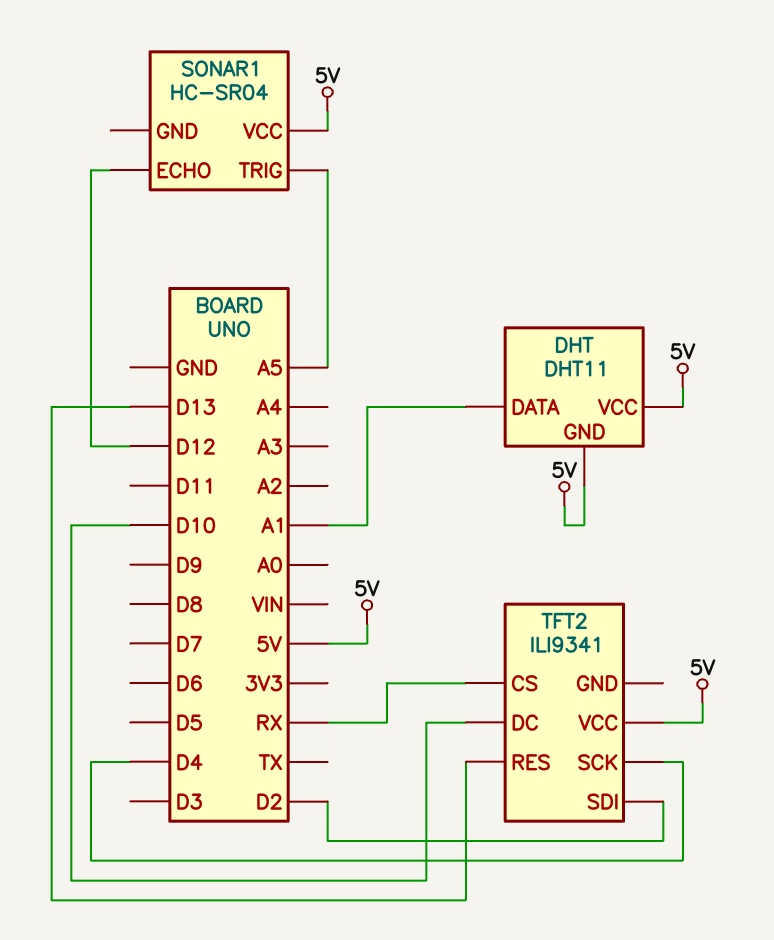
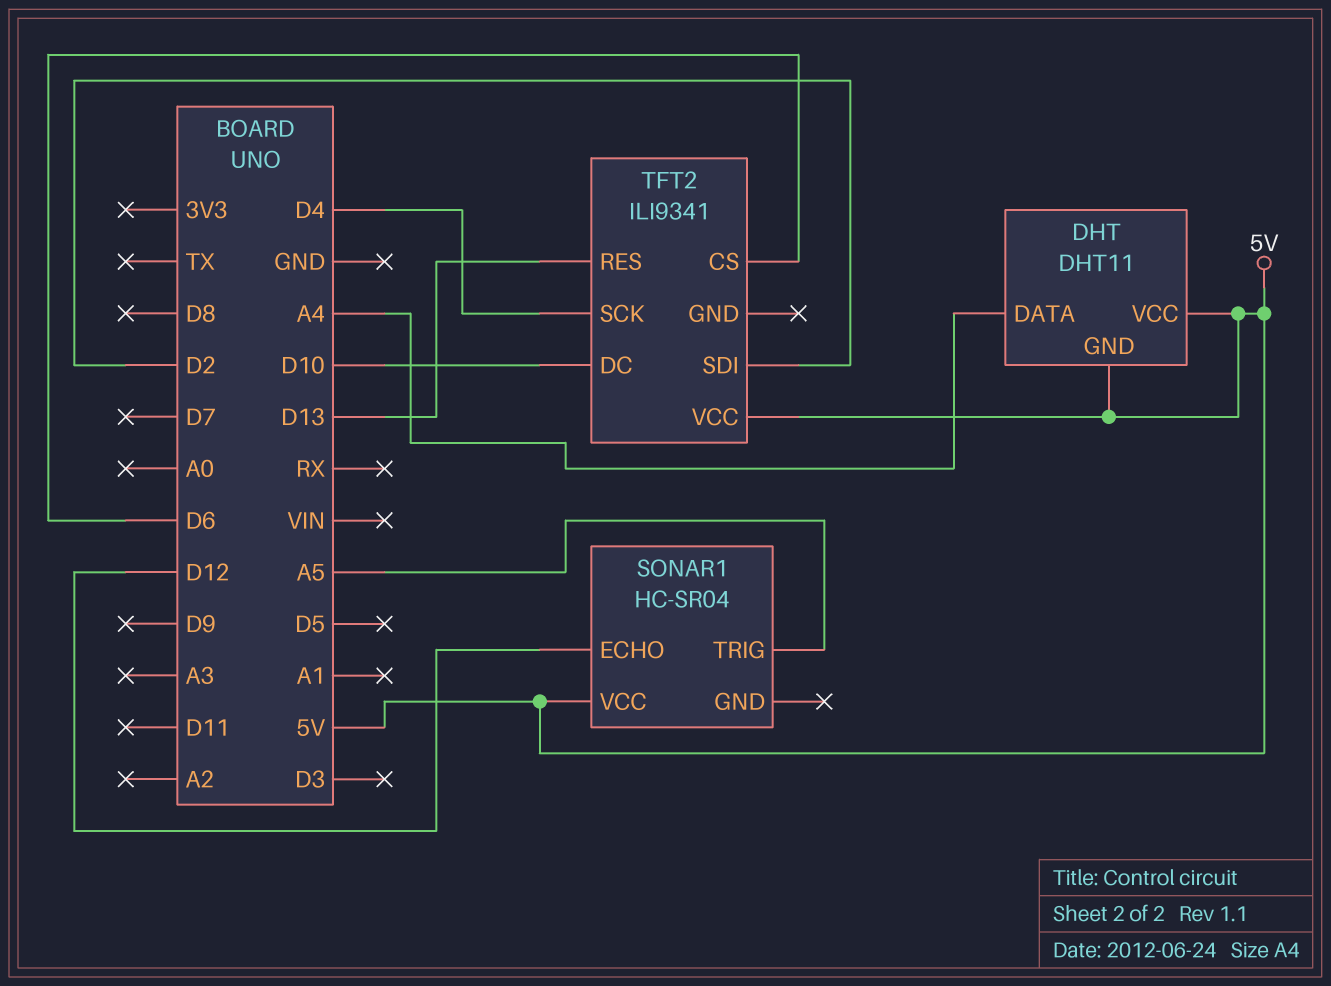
DHT pin DATA: A1 -> A4
TFT2 pin CS: RX -> D6

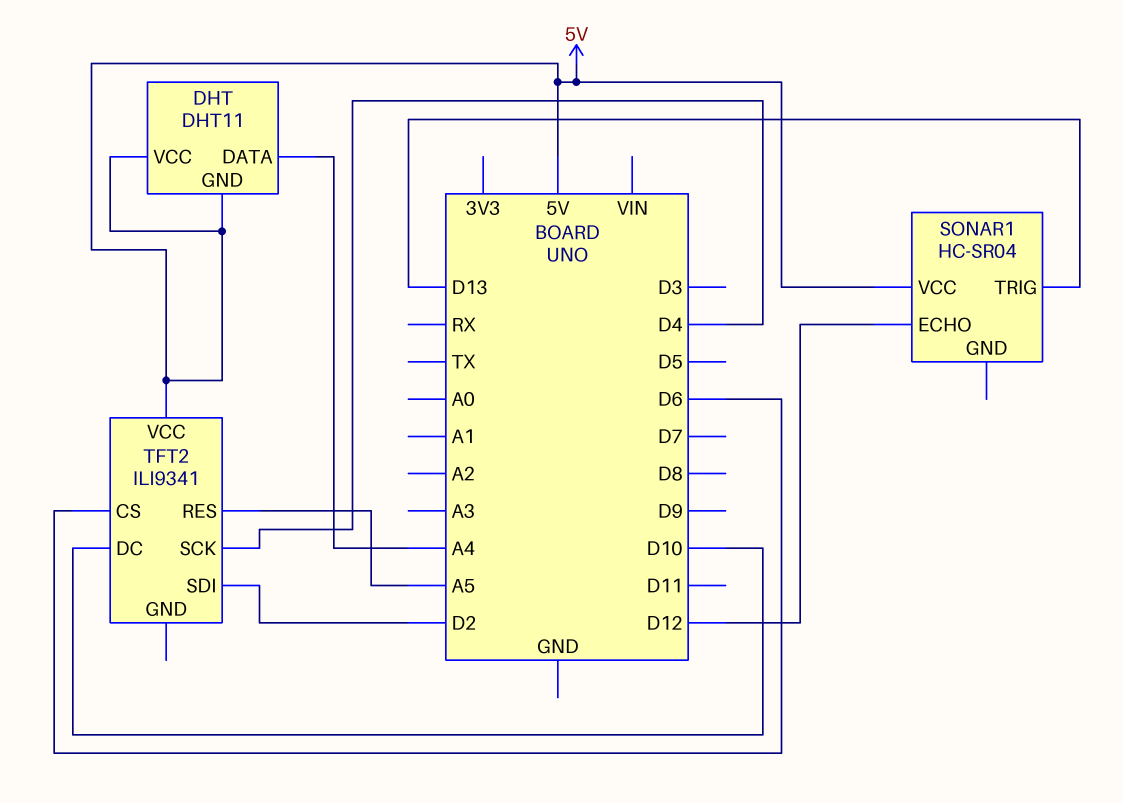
SONAR1 pin TRIG: A5 -> D13
TFT2 pin RES: D13 -> A5

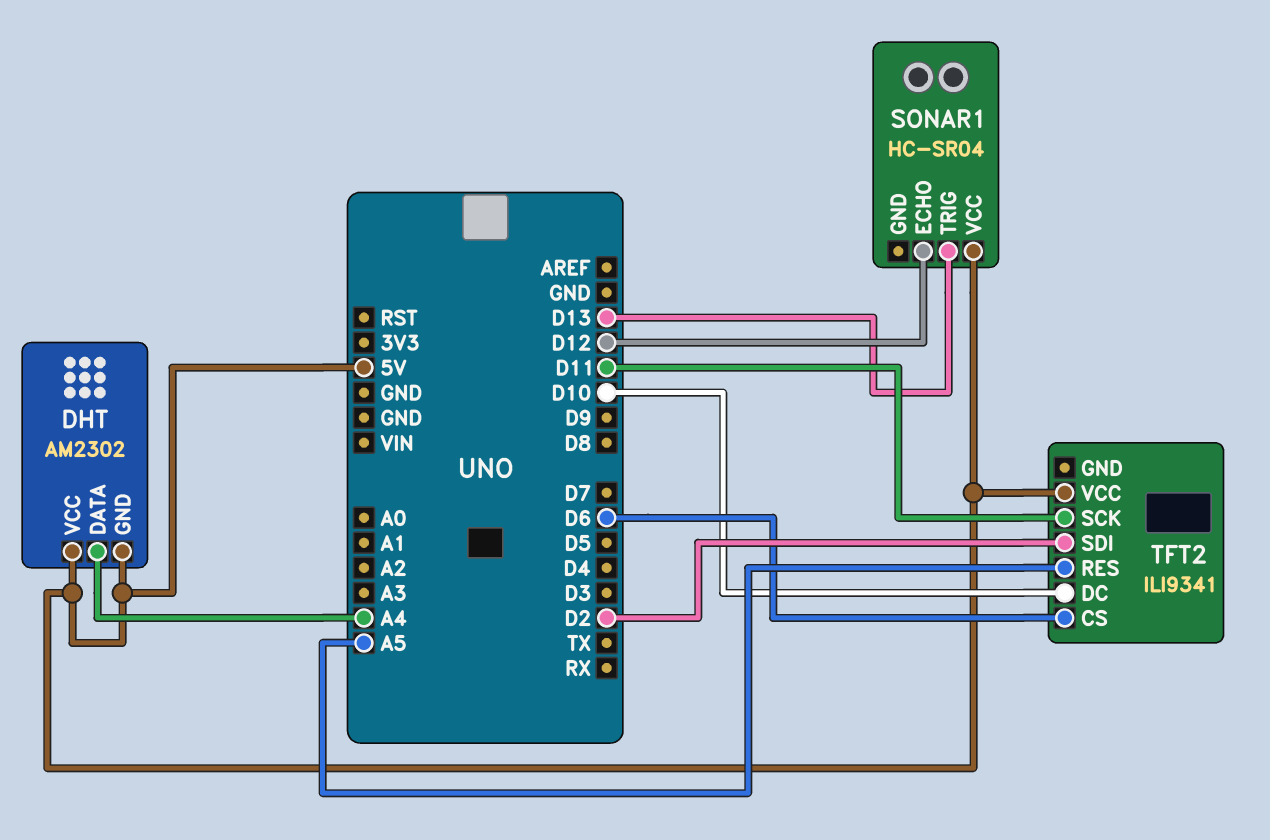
DHT: DHT11 -> AM2302
TFT2 pin SCK: D4 -> D11

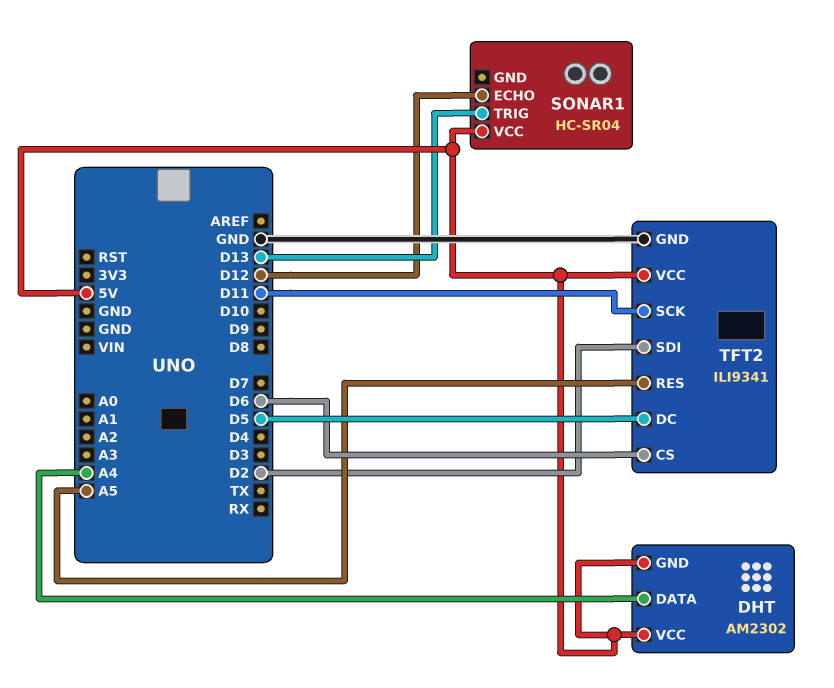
TFT2 pin DC: D10 -> D5
TFT2 pin GND: none -> GND

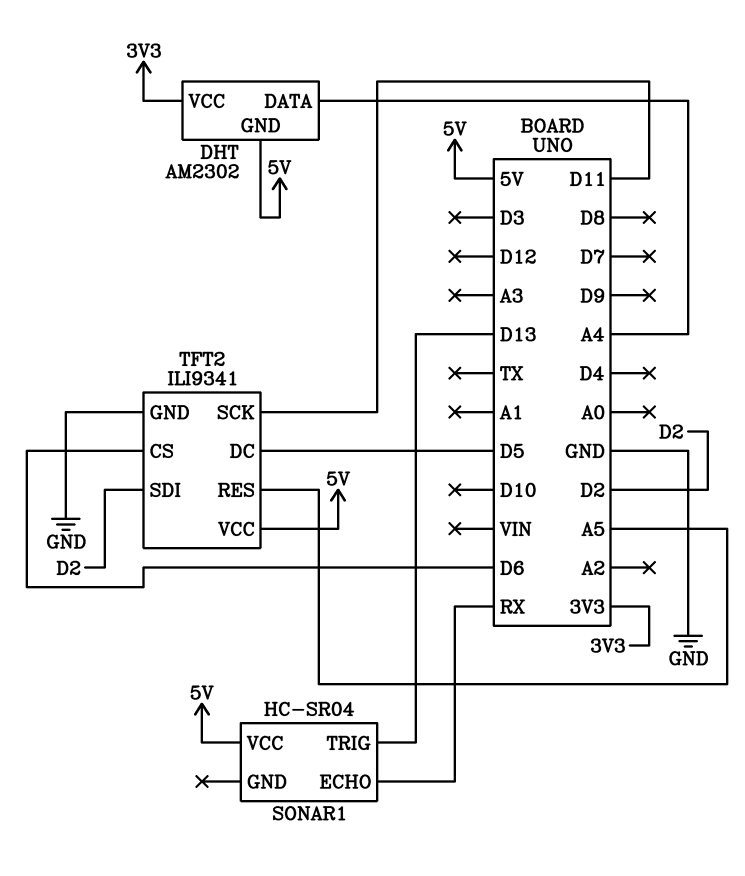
DHT pin VCC: 5V -> 3V3
SONAR1 pin ECHO: D12 -> RX

